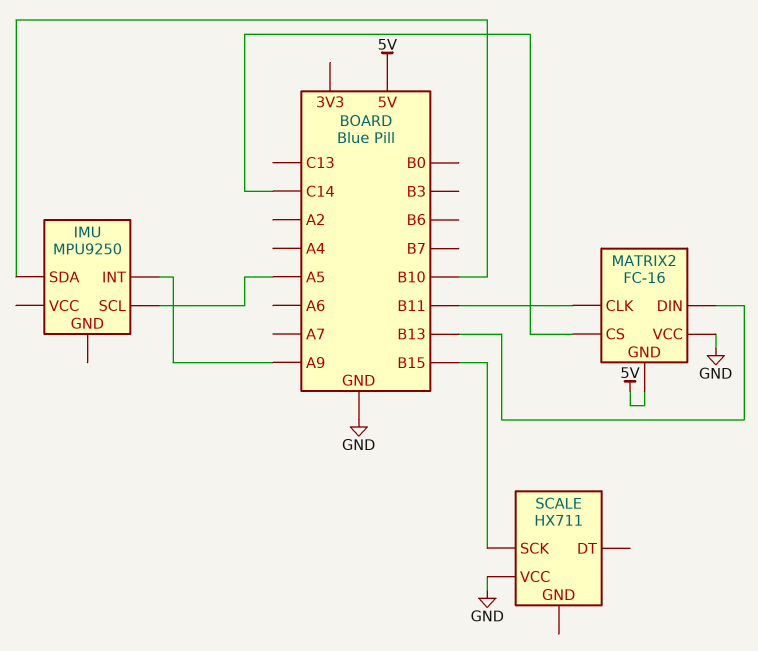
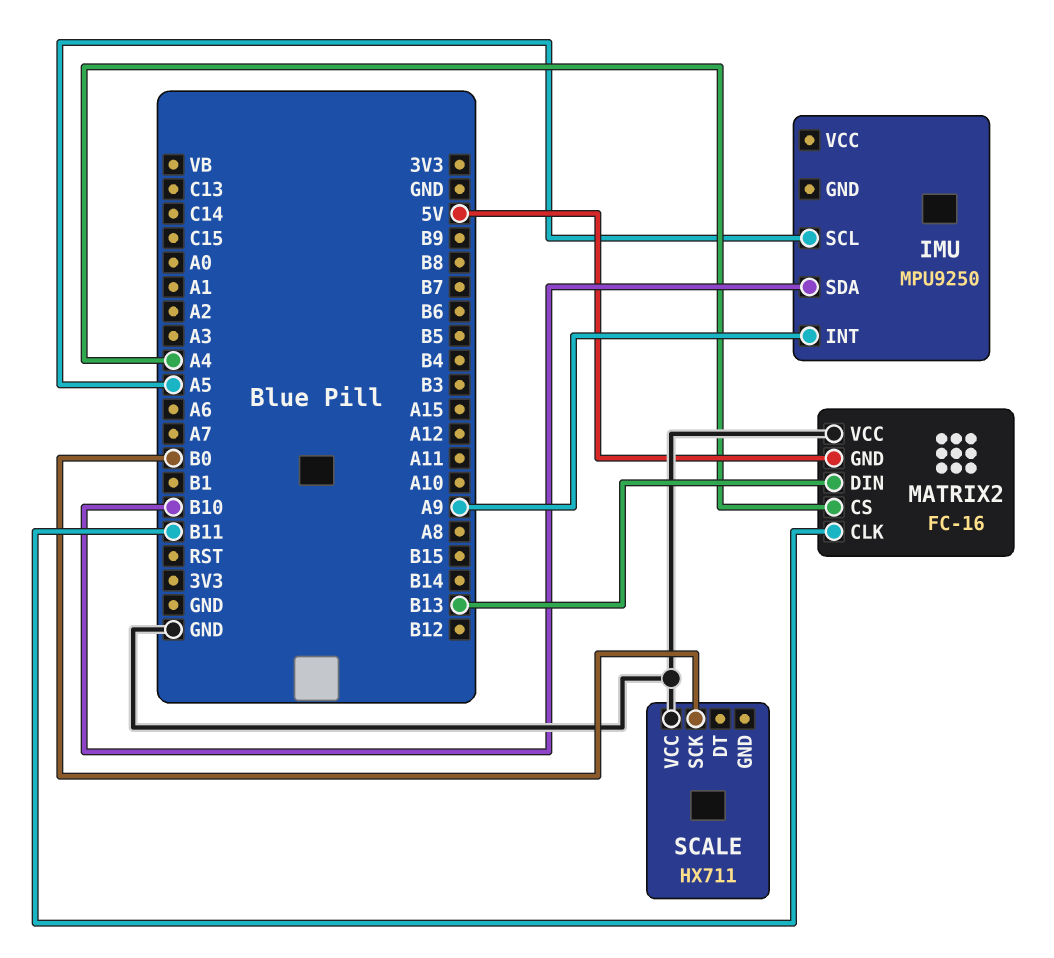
MATRIX2 pin CS: C14 -> A4
SCALE pin SCK: B15 -> B0

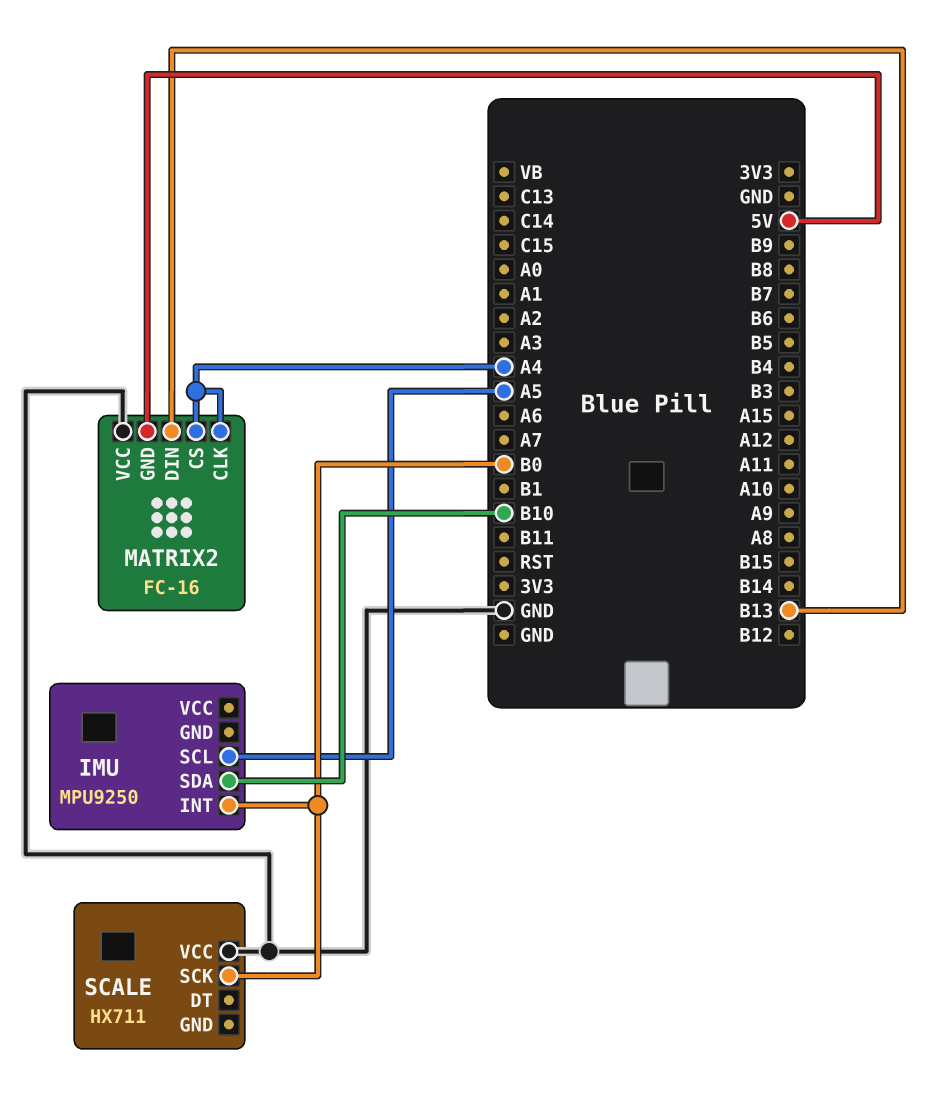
IMU pin INT: A9 -> B0
MATRIX2 pin CLK: B11 -> A4

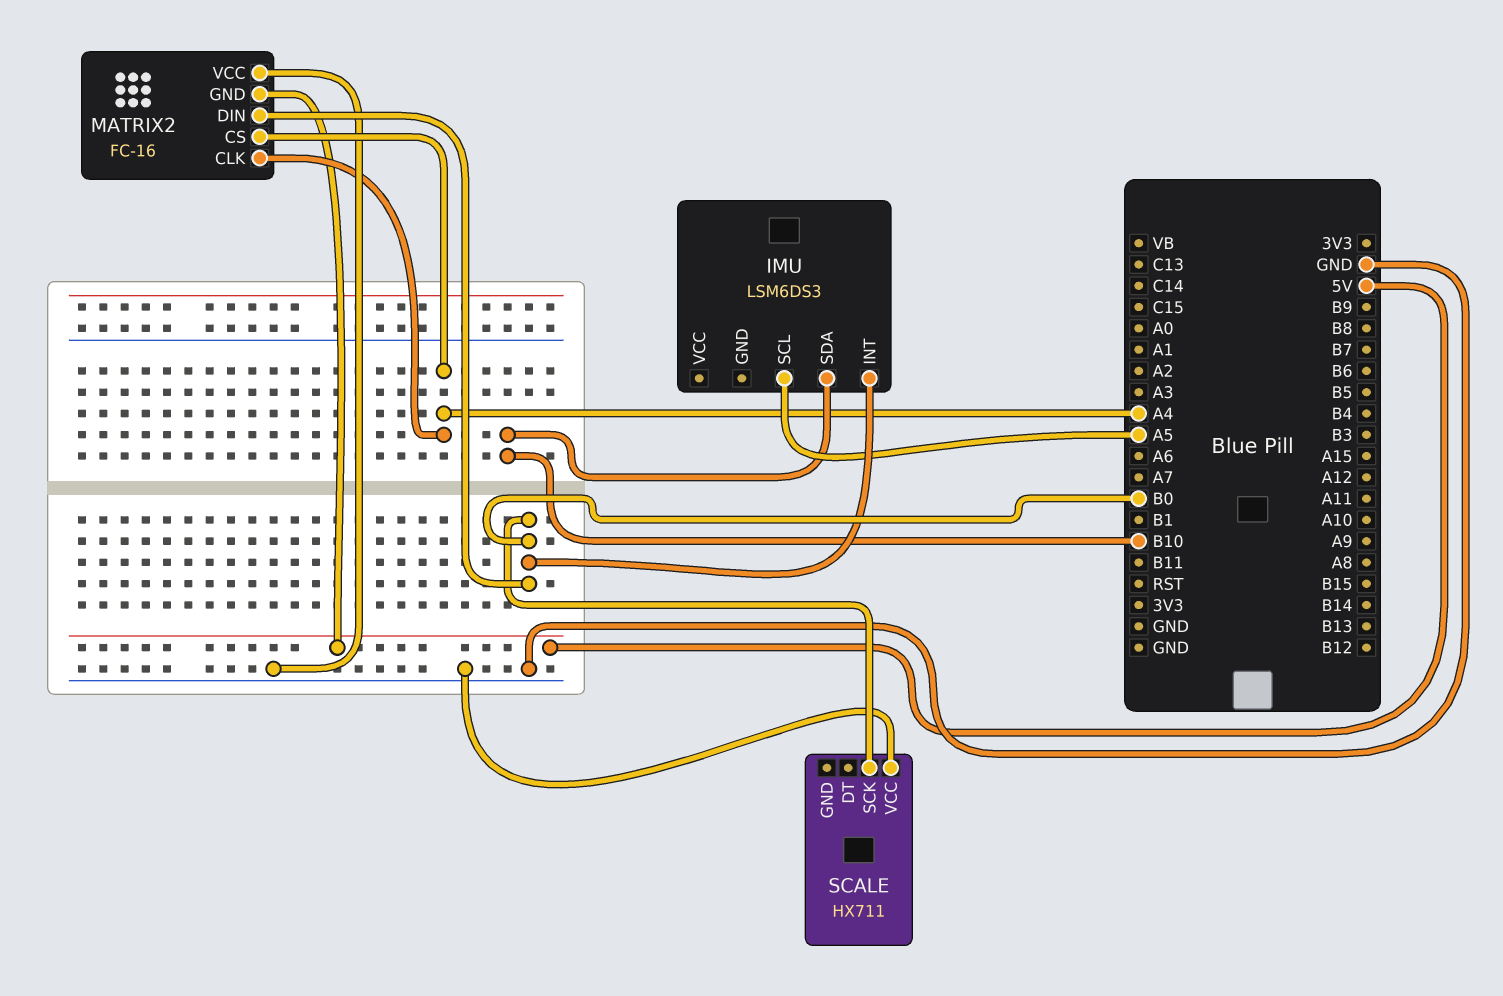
IMU: MPU9250 -> LSM6DS3
MATRIX2 pin DIN: B13 -> B0

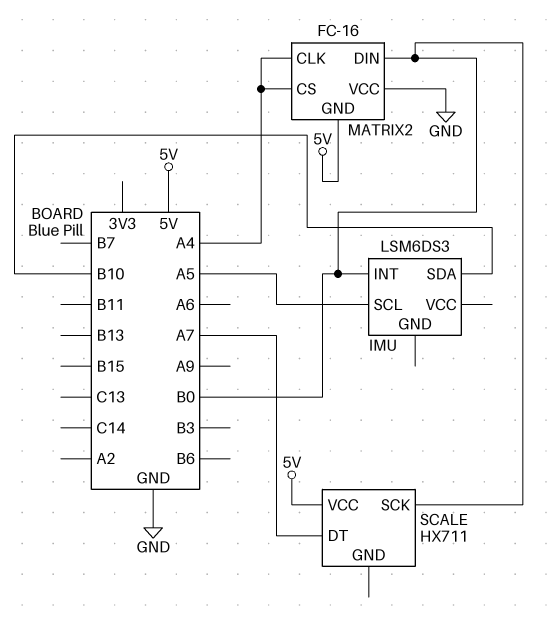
SCALE pin DT: none -> A7
SCALE pin VCC: GND -> 5V

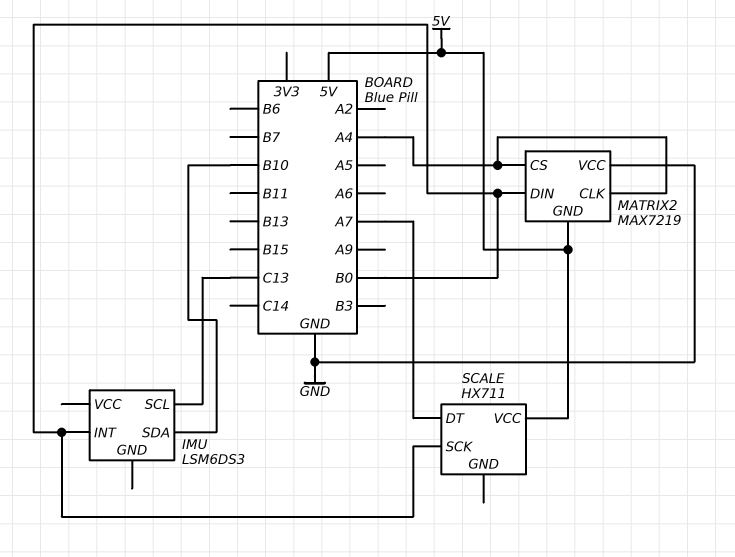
IMU pin SCL: A5 -> C13
MATRIX2: FC-16 -> MAX7219

